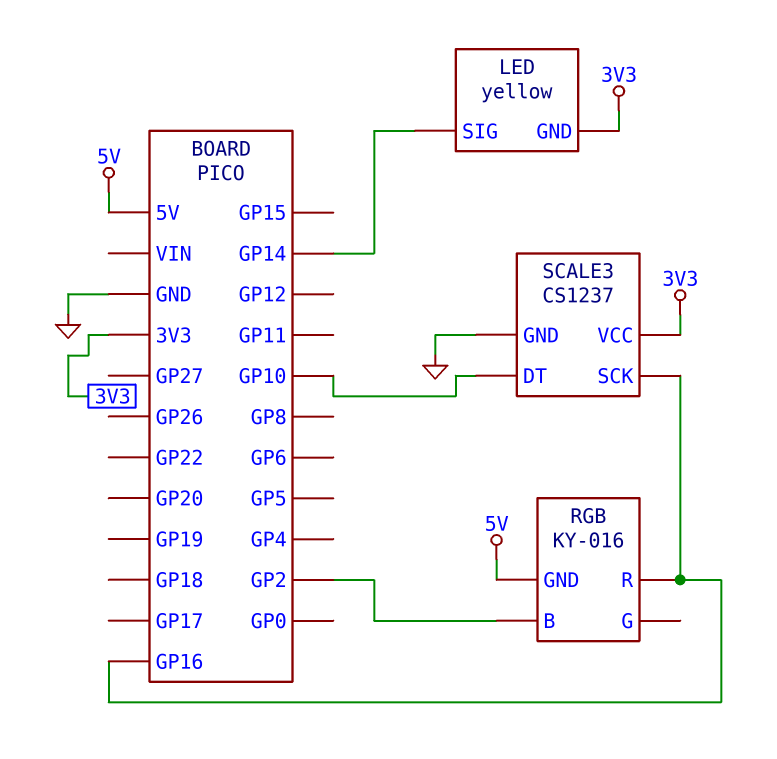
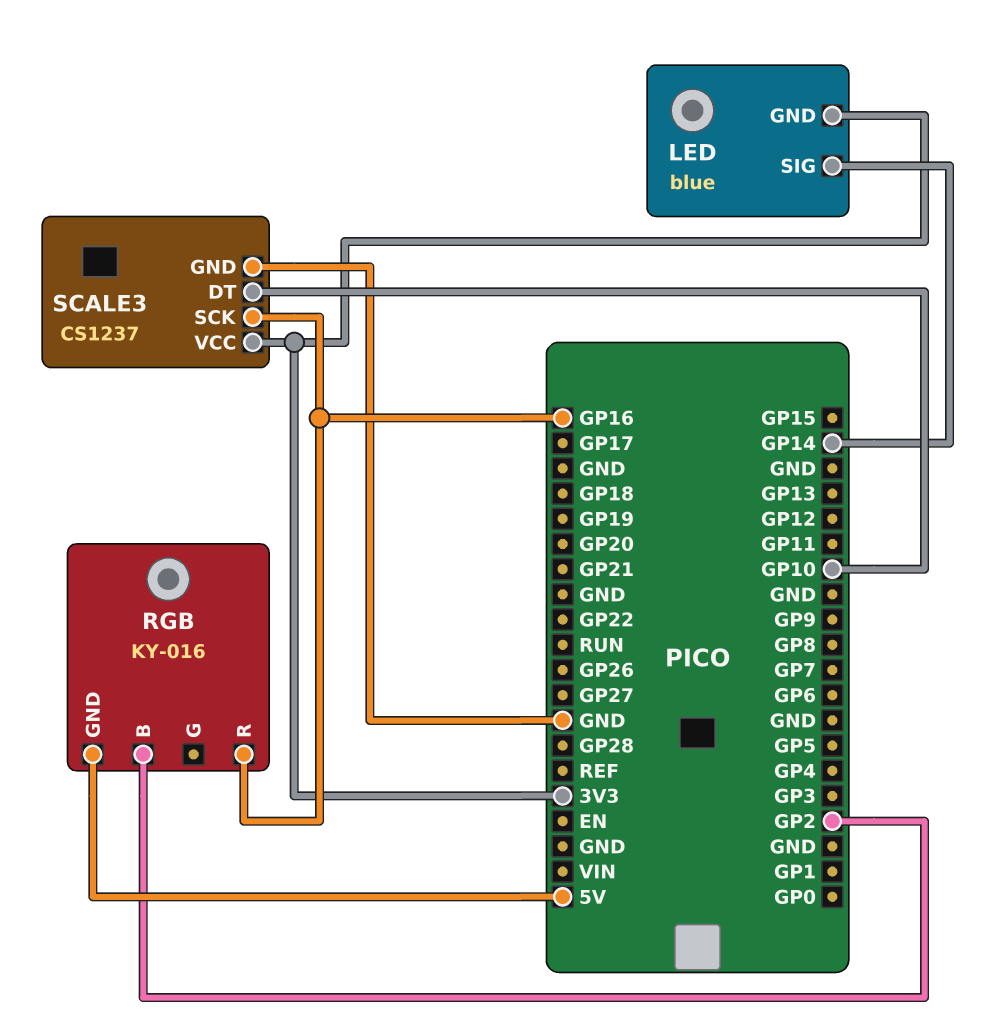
LED: yellow -> blue

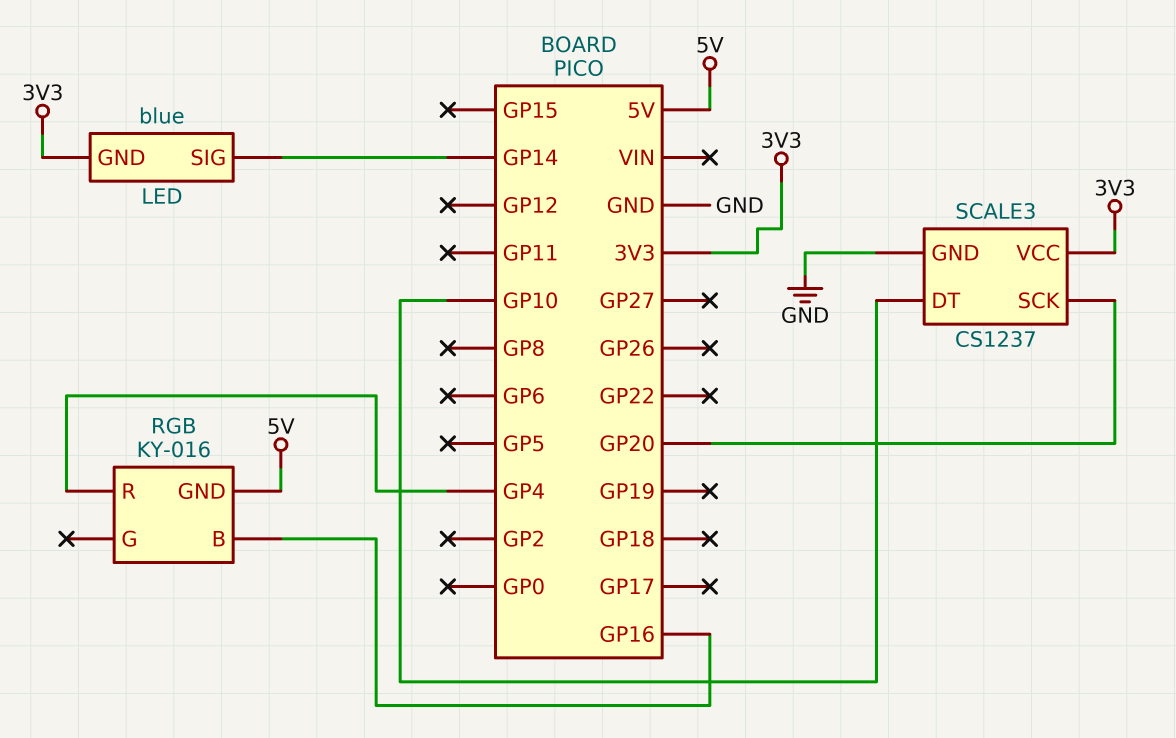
RGB pin B: GP2 -> GP16
RGB pin R: GP16 -> GP4
SCALE3 pin SCK: GP16 -> GP20

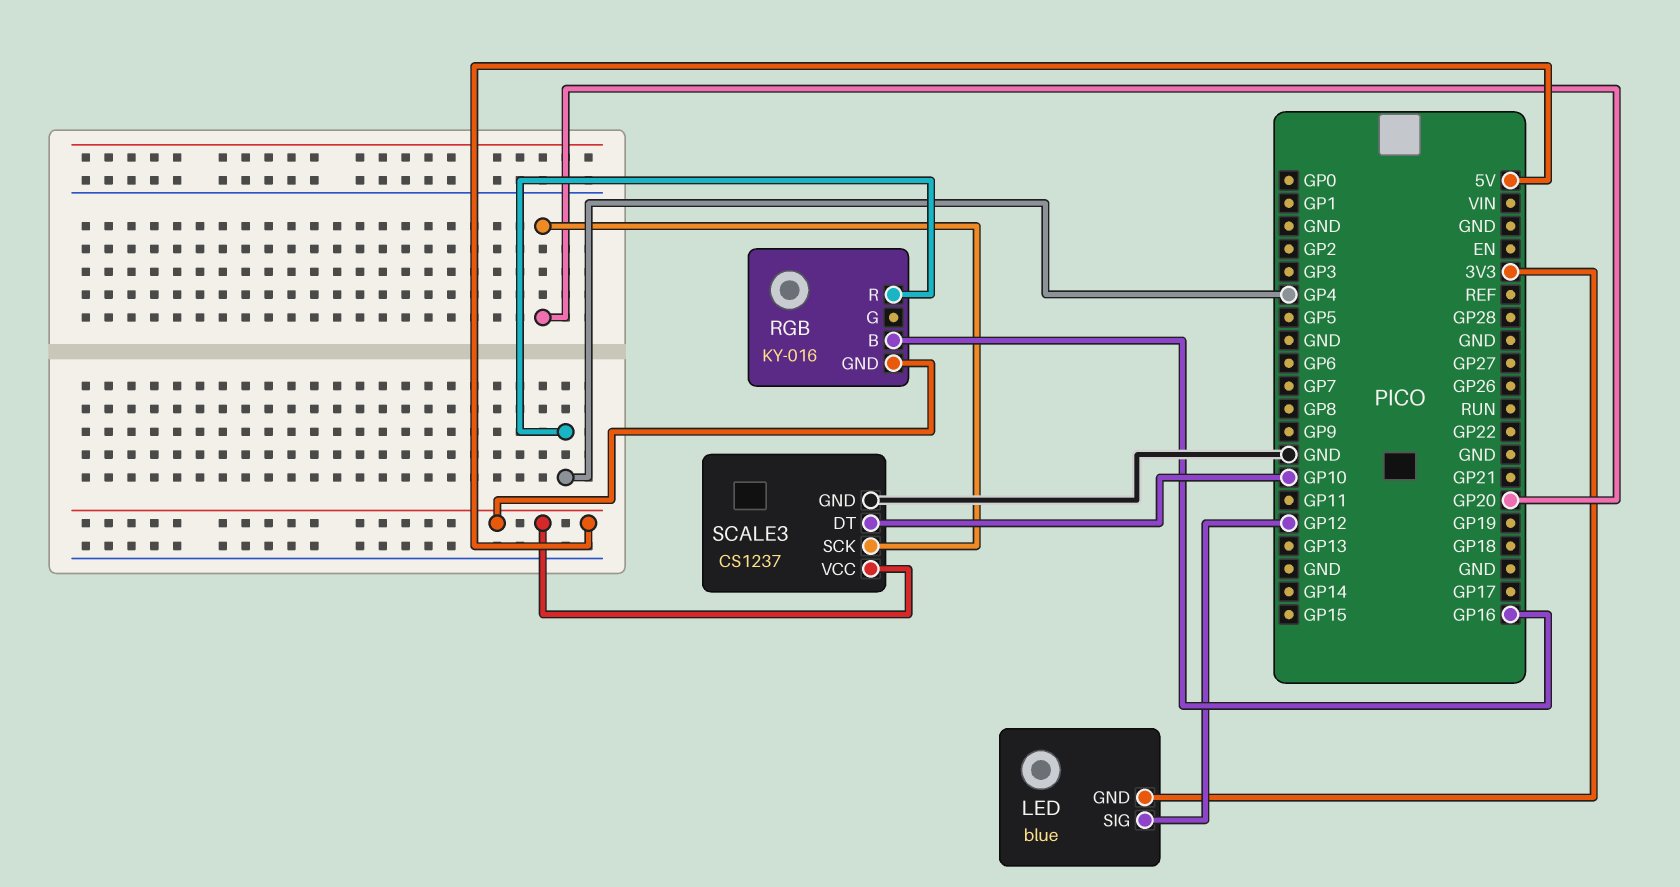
LED pin SIG: GP14 -> GP12
SCALE3 pin VCC: 3V3 -> 5V

